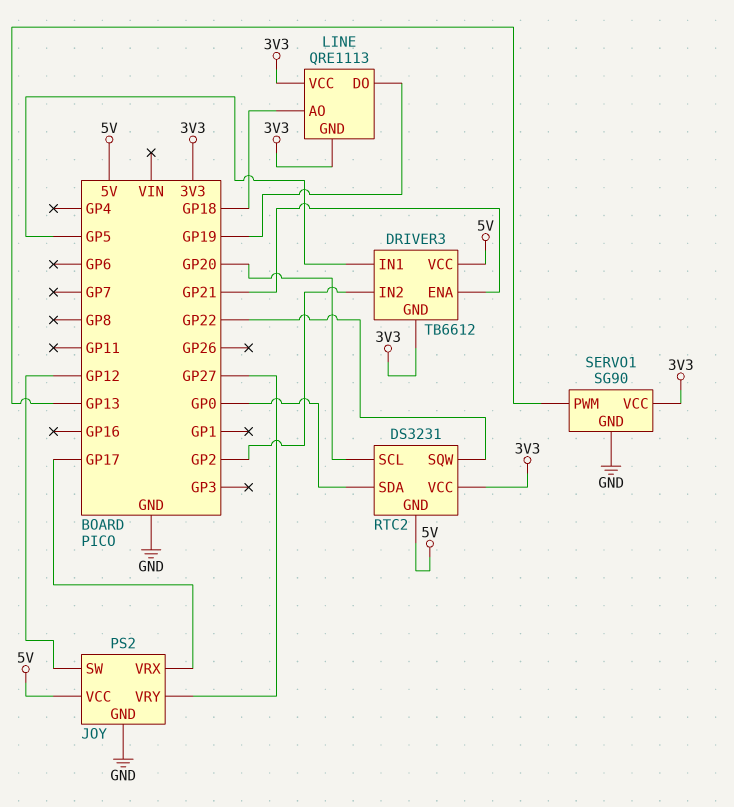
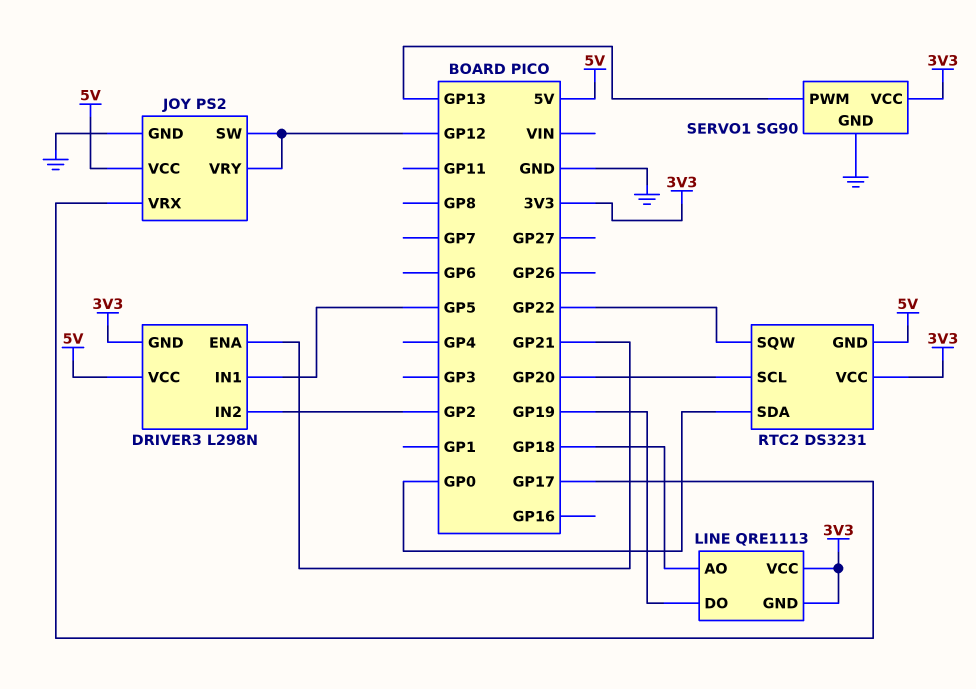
DRIVER3: TB6612 -> L298N
JOY pin VRY: GP27 -> GP12

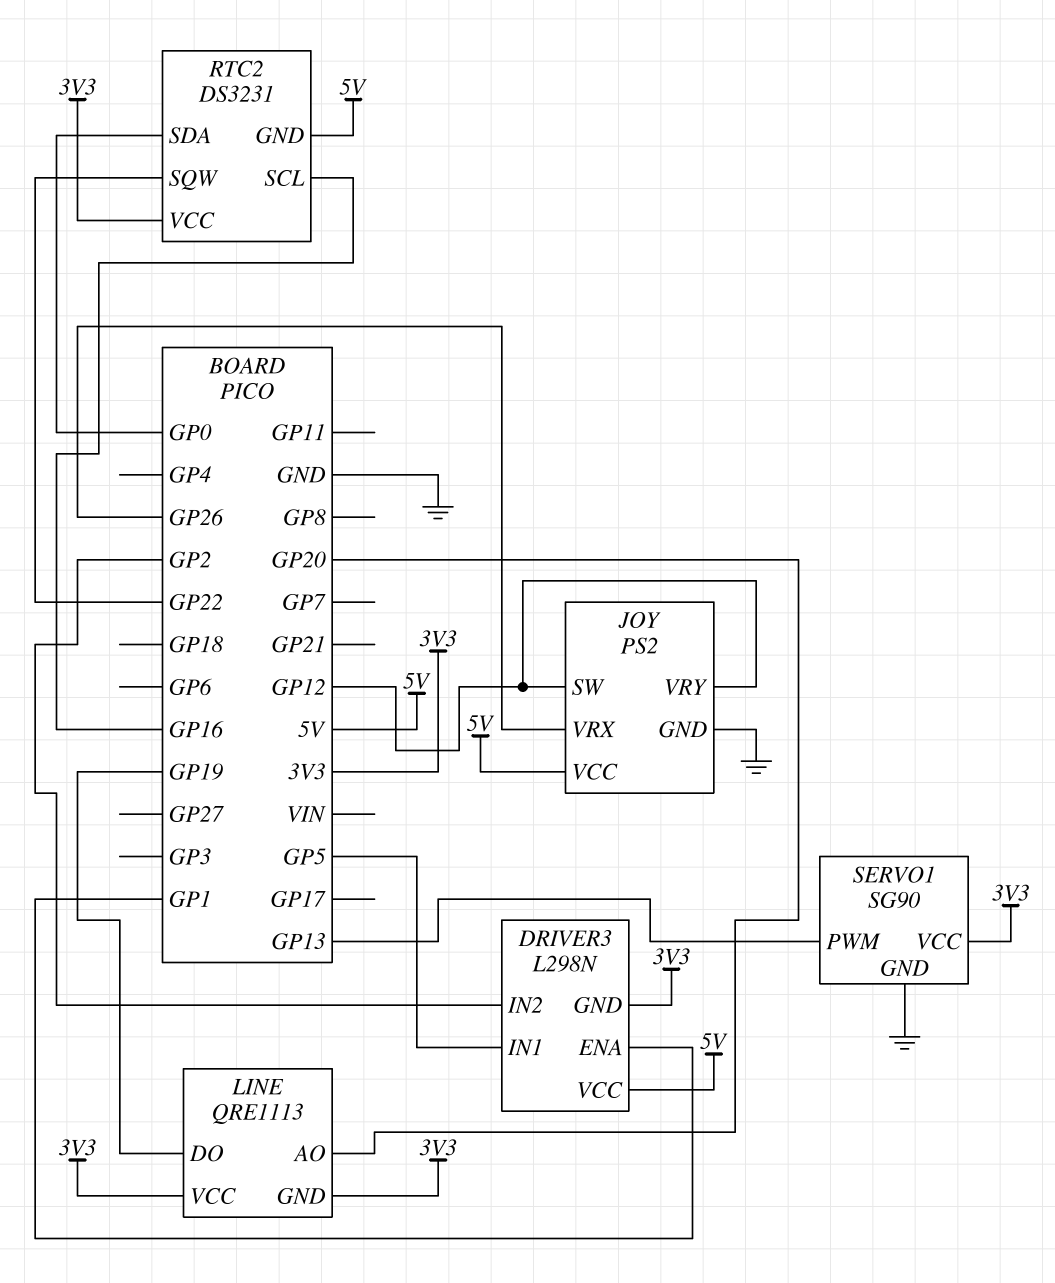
DRIVER3 pin ENA: GP21 -> GP1
JOY pin VRX: GP17 -> GP26
LINE pin AO: GP18 -> GP20
RTC2 pin SCL: GP20 -> GP16

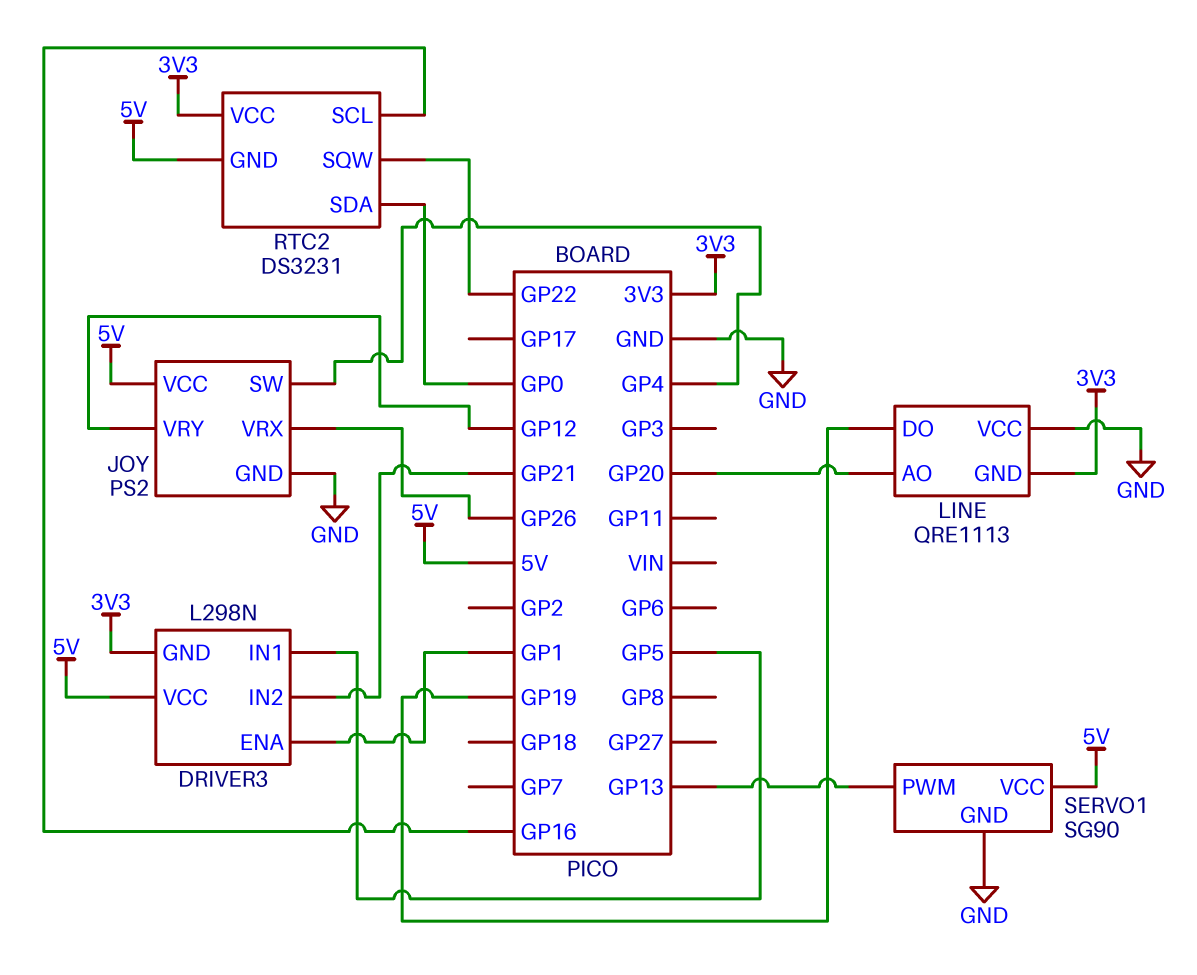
DRIVER3 pin IN2: GP2 -> GP21
JOY pin SW: GP12 -> GP4
LINE pin VCC: 3V3 -> GND
SERVO1 pin VCC: 3V3 -> 5V

